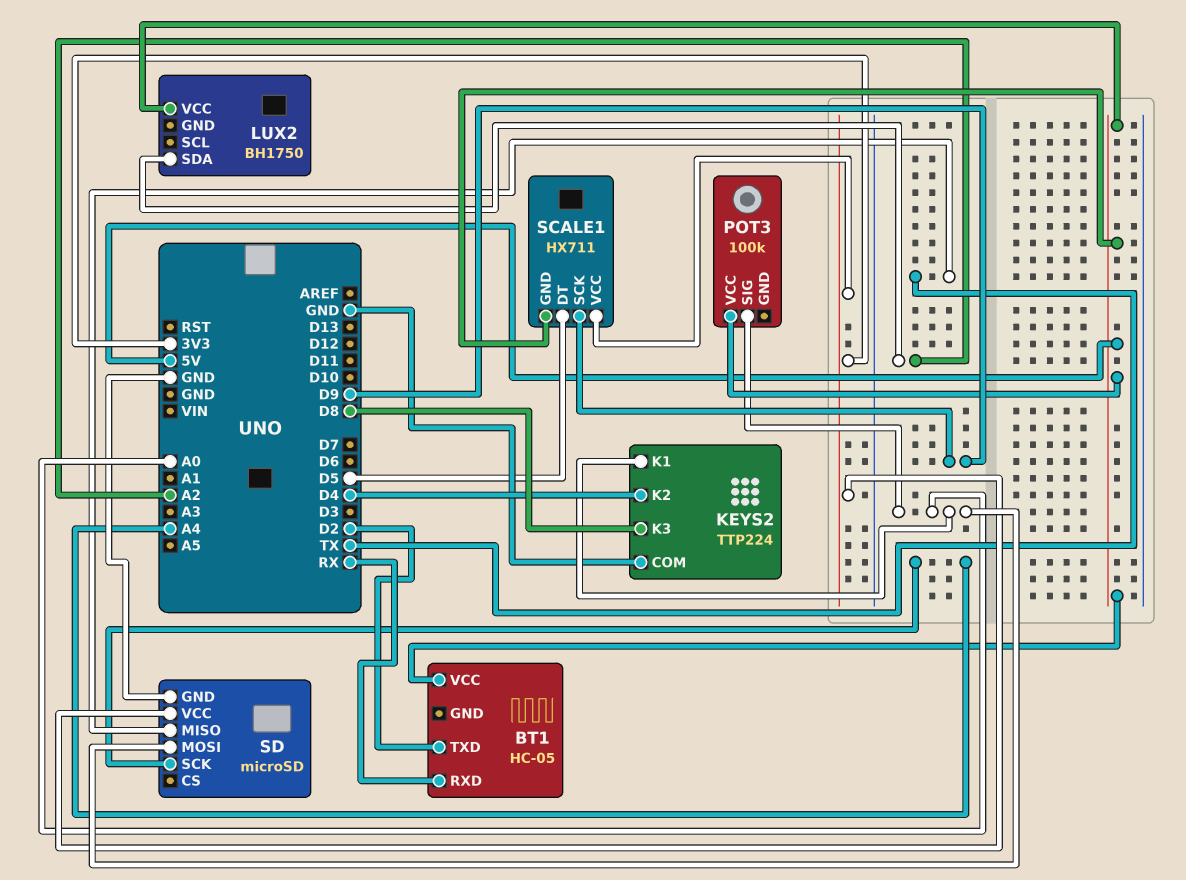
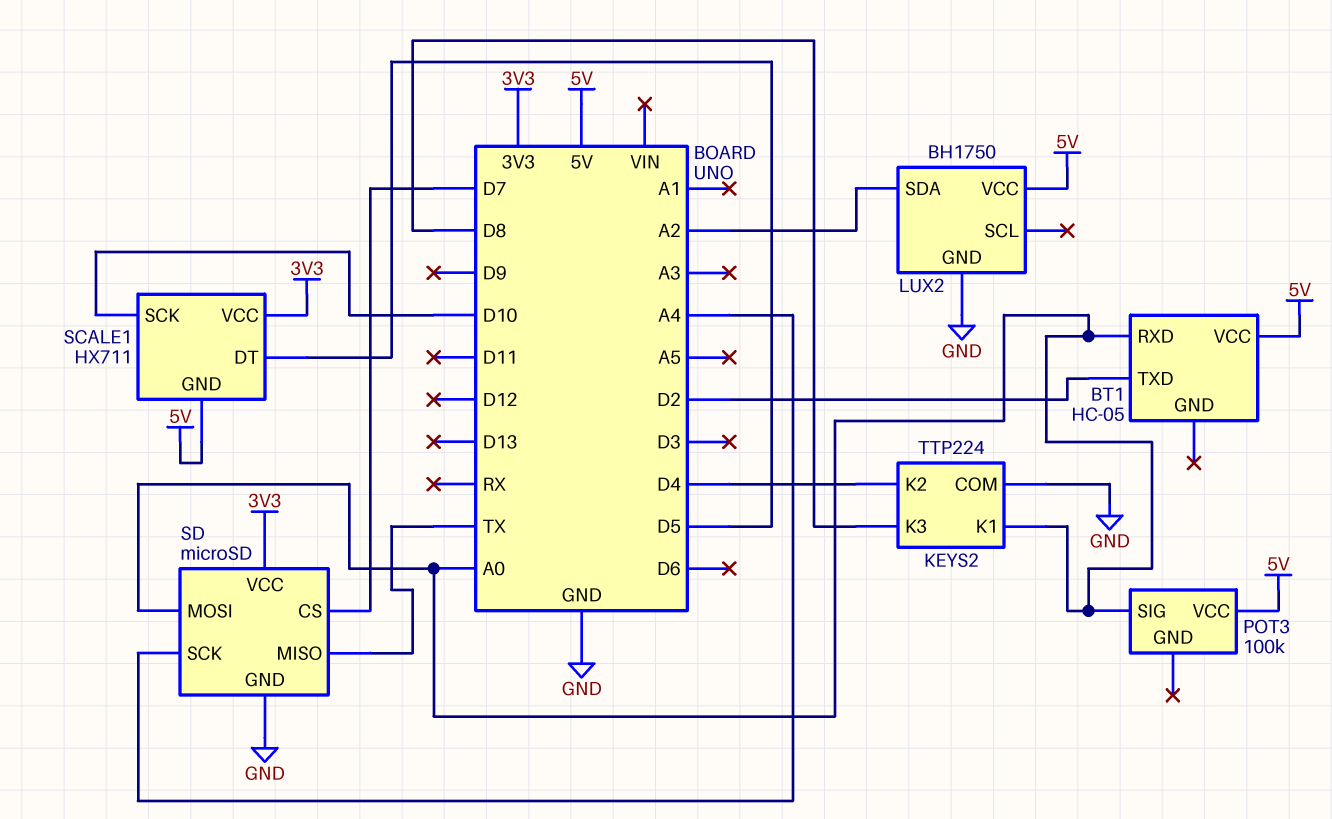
BT1 pin RXD: RX -> A0
LUX2 pin GND: none -> GND
SCALE1 pin SCK: D9 -> D10
SD pin CS: none -> D7

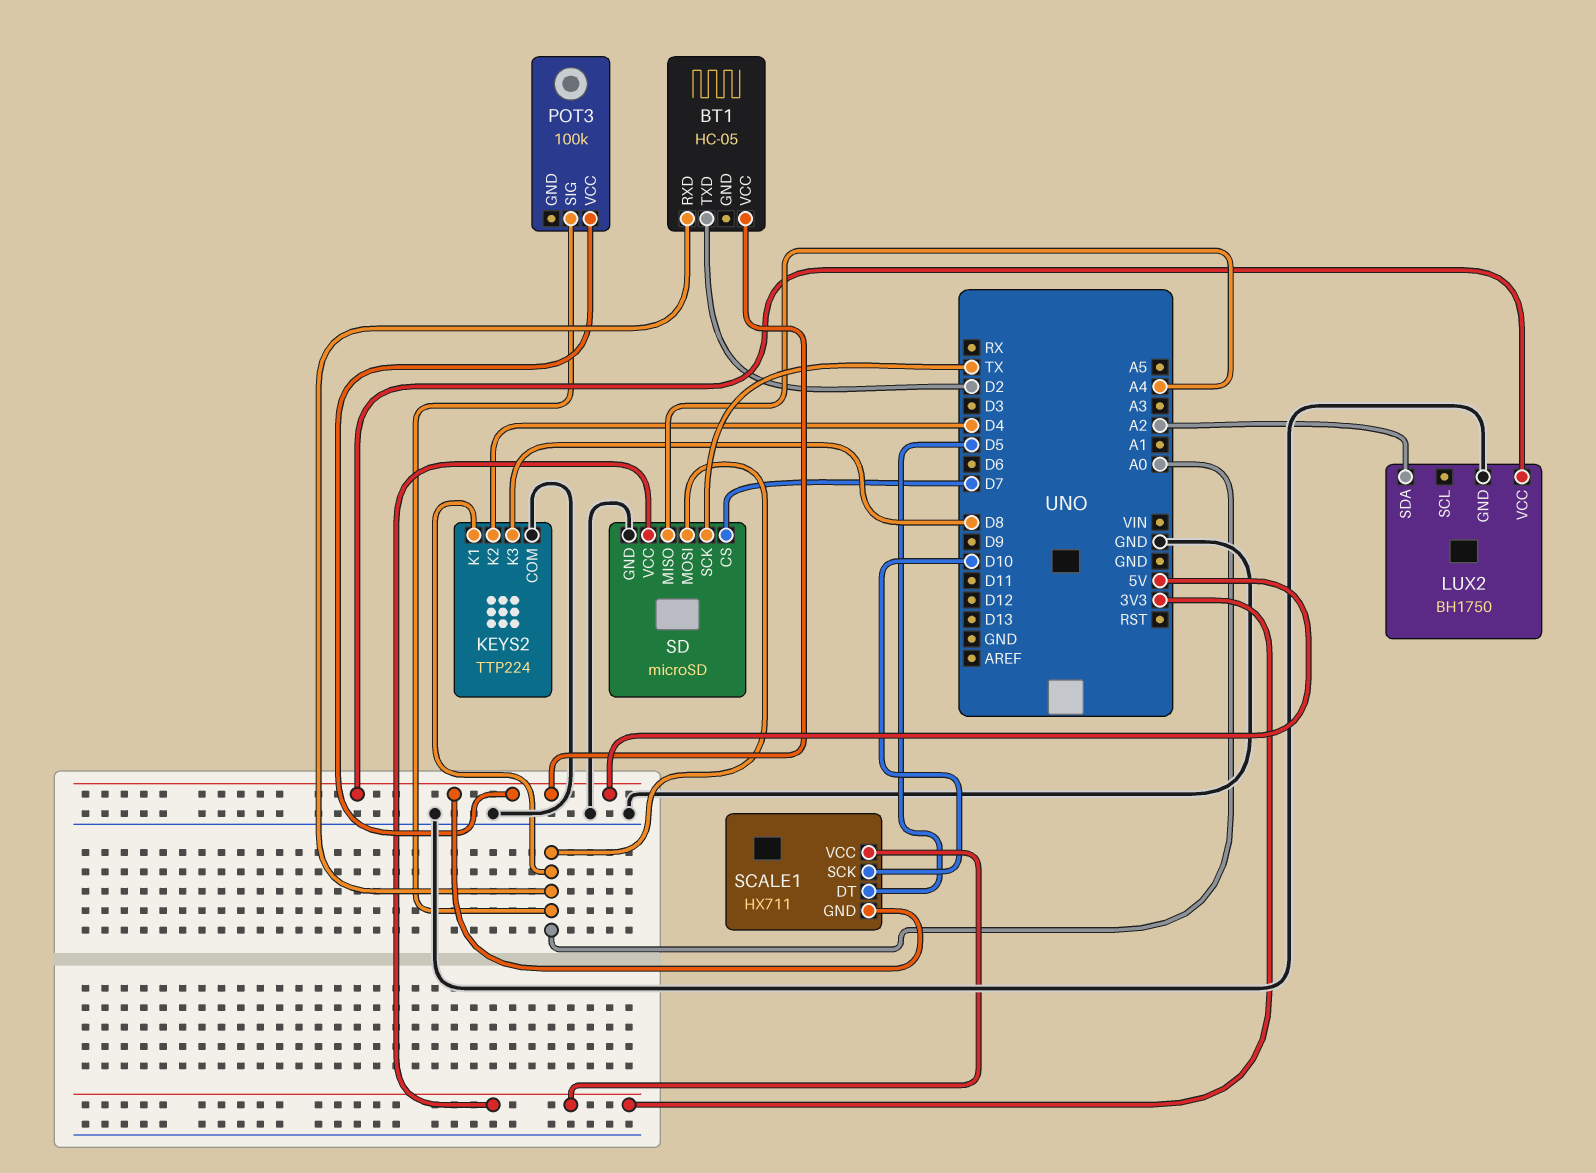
SD pin MISO: TX -> A4
SD pin SCK: A4 -> TX

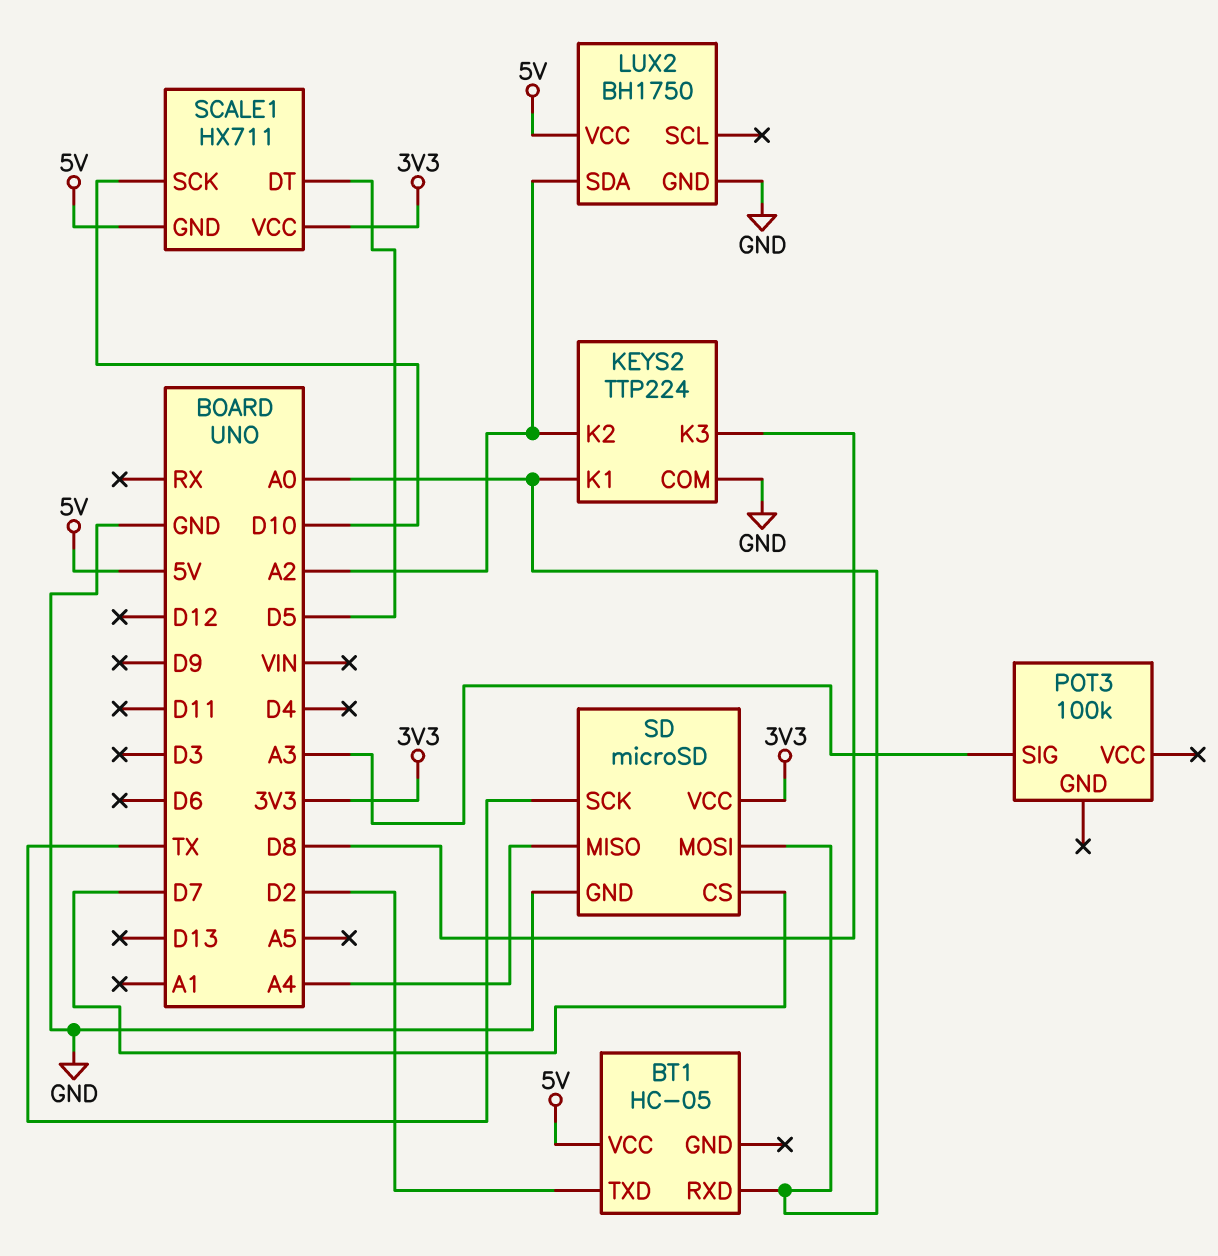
KEYS2 pin K2: D4 -> A2
POT3 pin SIG: A0 -> A3
POT3 pin VCC: 5V -> none

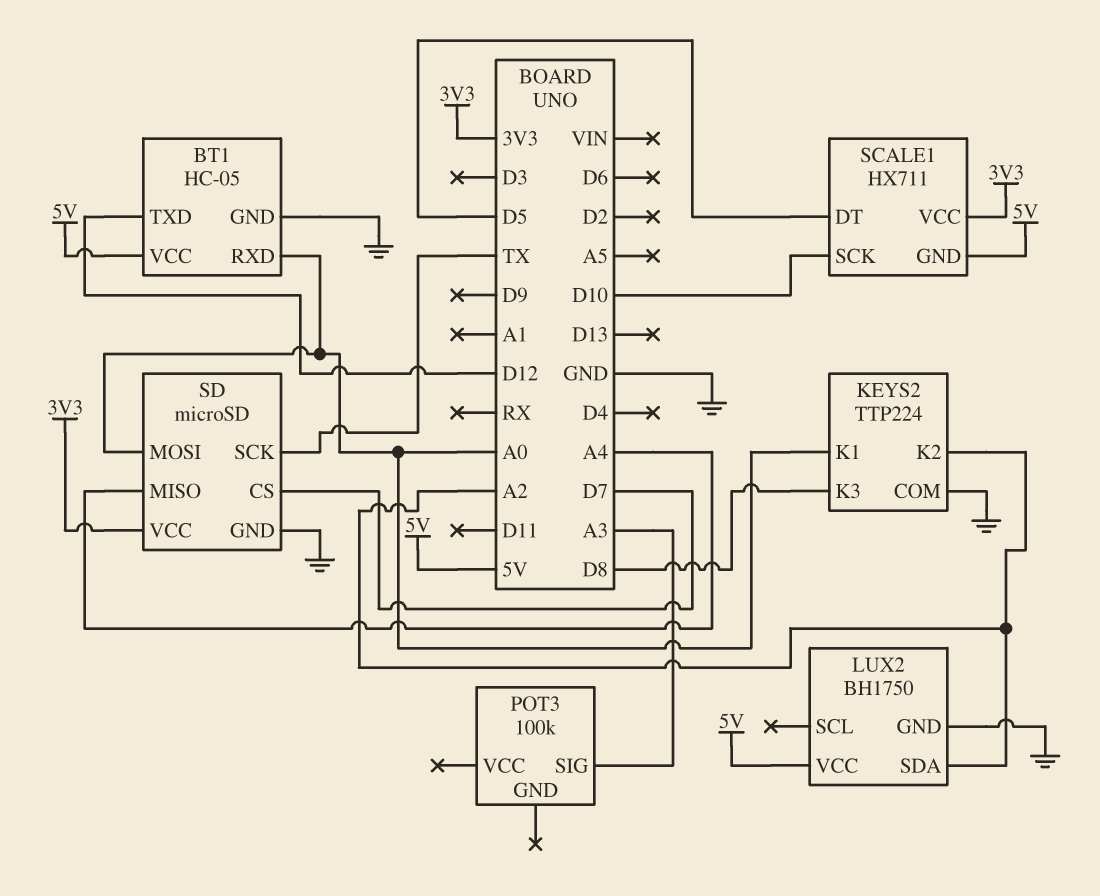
BT1 pin GND: none -> GND
BT1 pin TXD: D2 -> D12

